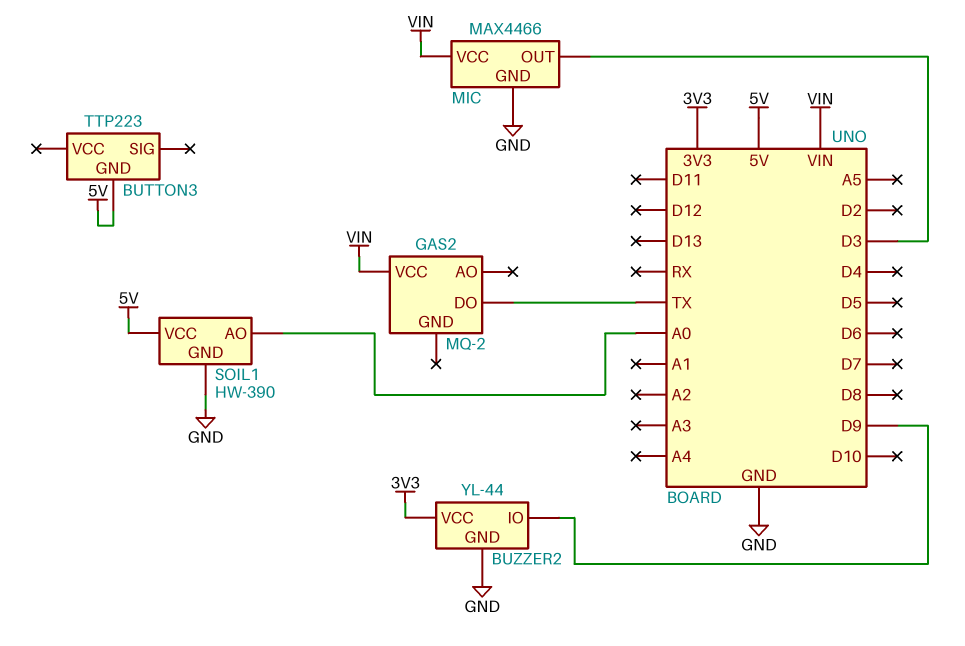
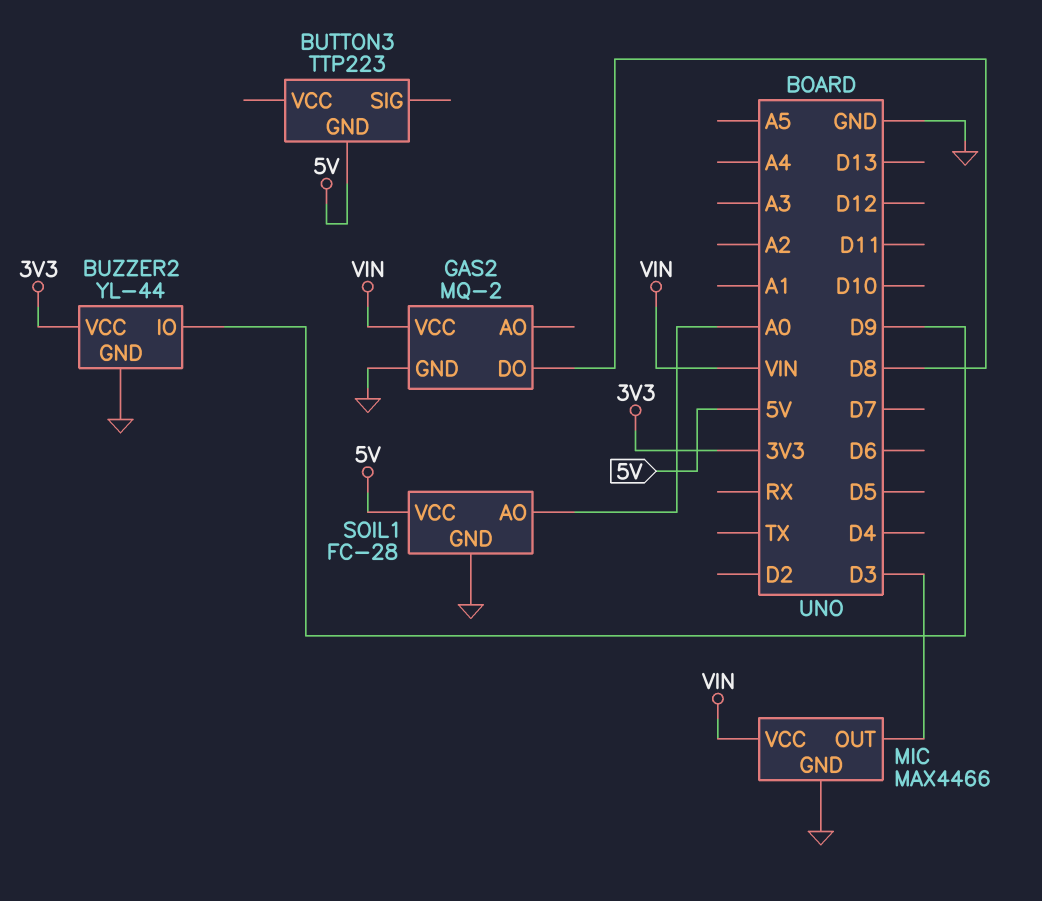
GAS2 pin DO: TX -> D8
GAS2 pin GND: none -> GND
SOIL1: HW-390 -> FC-28

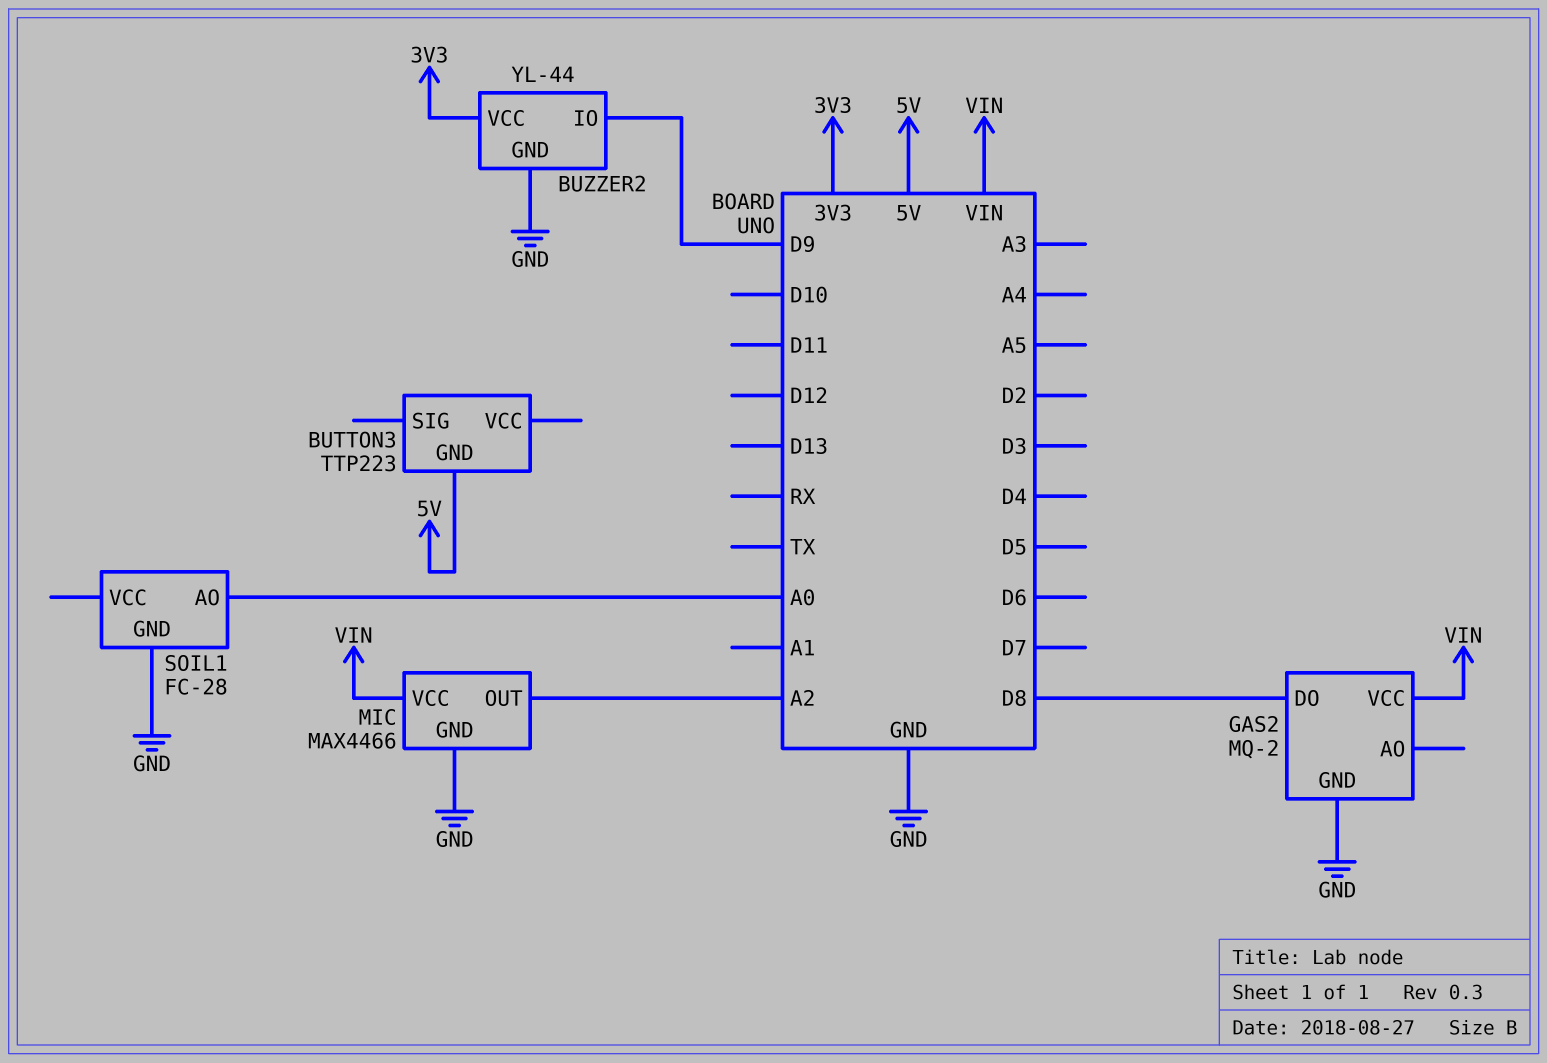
MIC pin OUT: D3 -> A2
SOIL1 pin VCC: 5V -> none

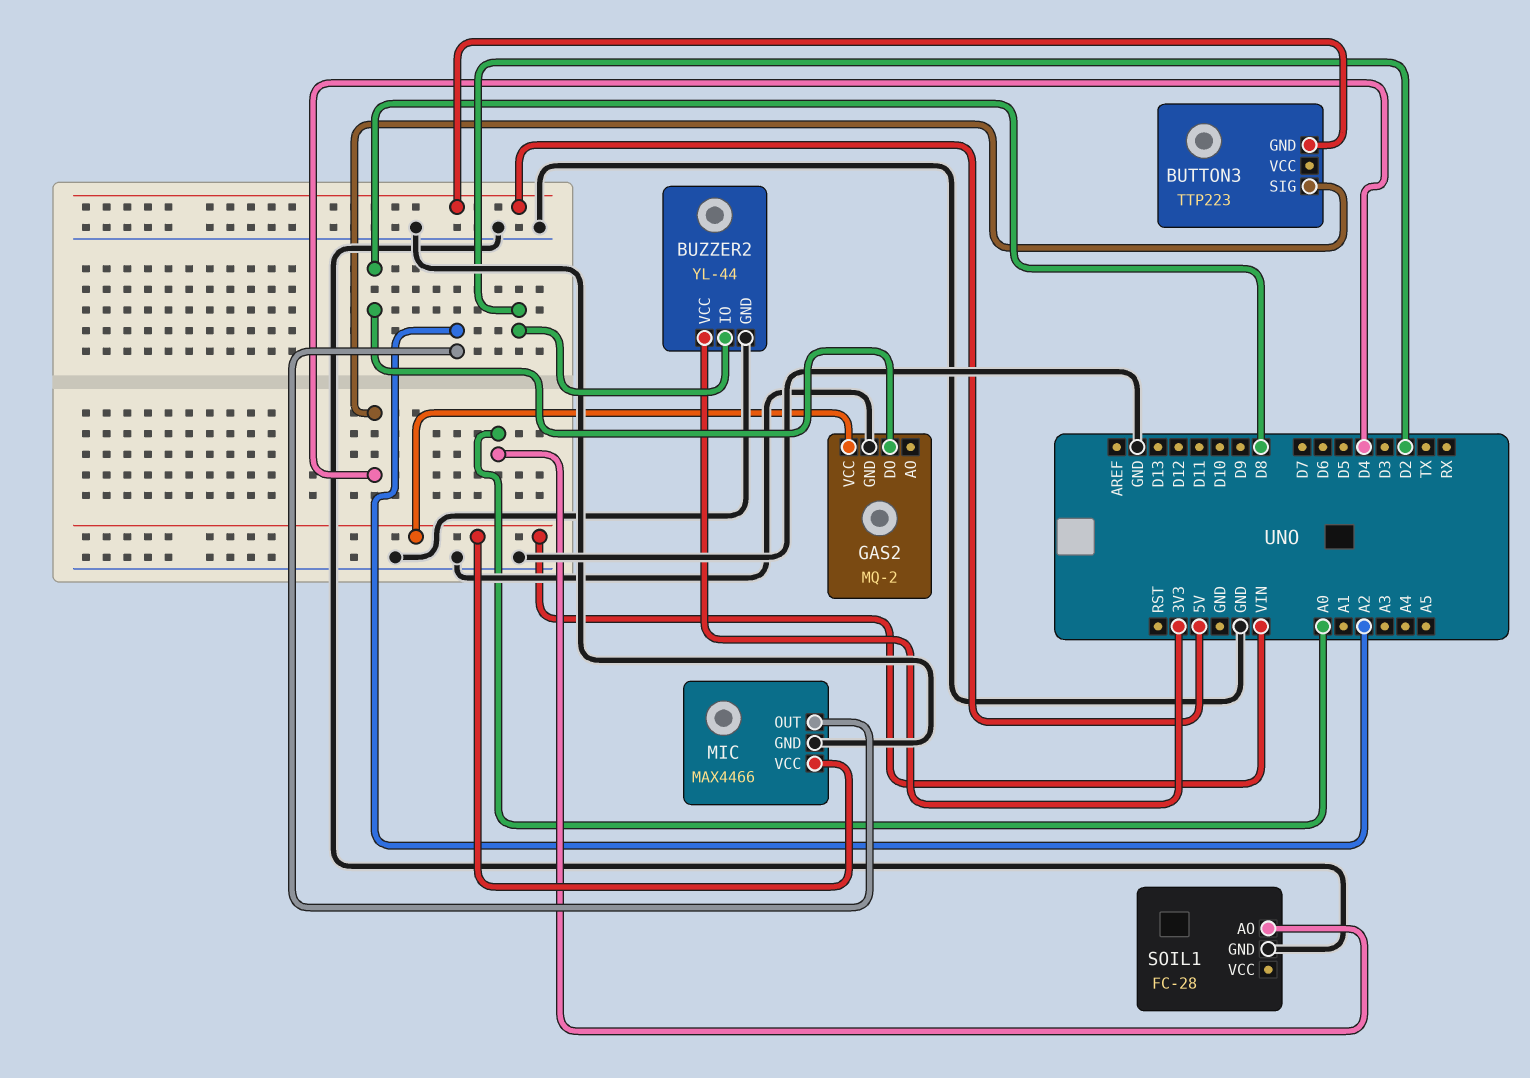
BUTTON3 pin SIG: none -> D4
BUZZER2 pin IO: D9 -> D2

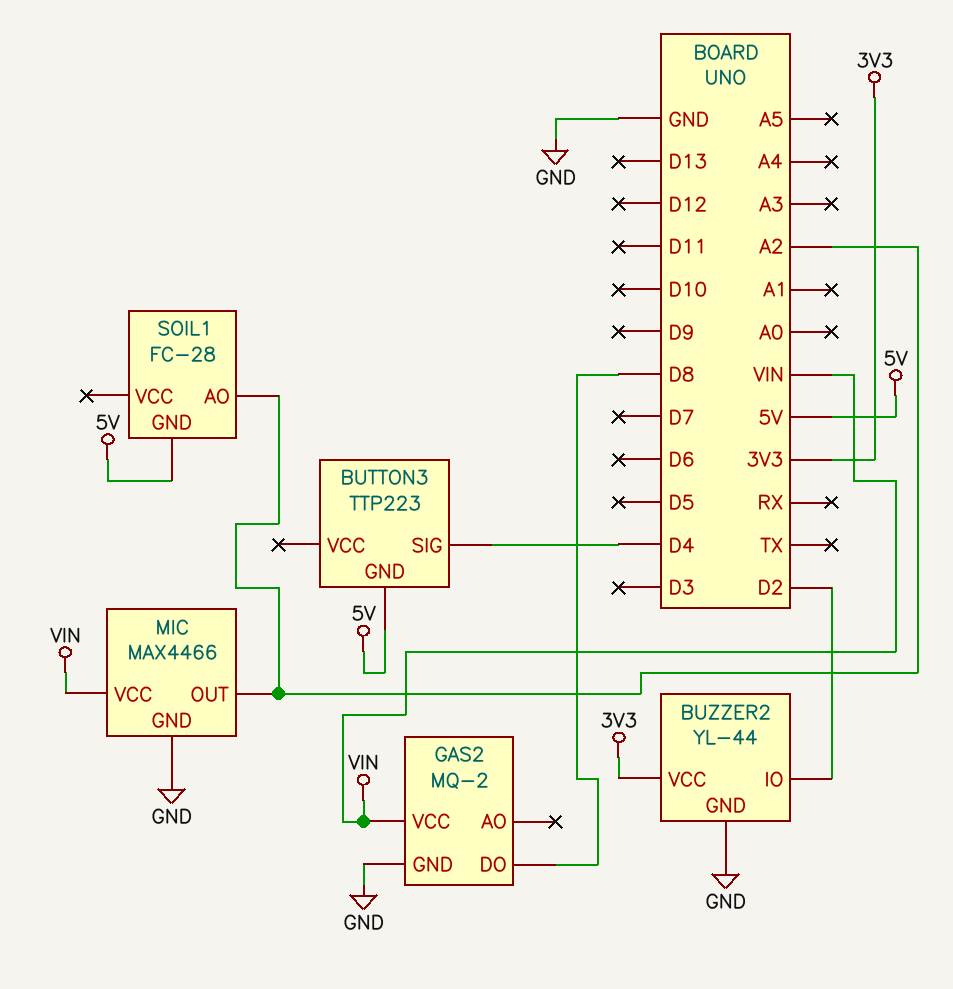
SOIL1 pin AO: A0 -> A2
SOIL1 pin GND: GND -> 5V

